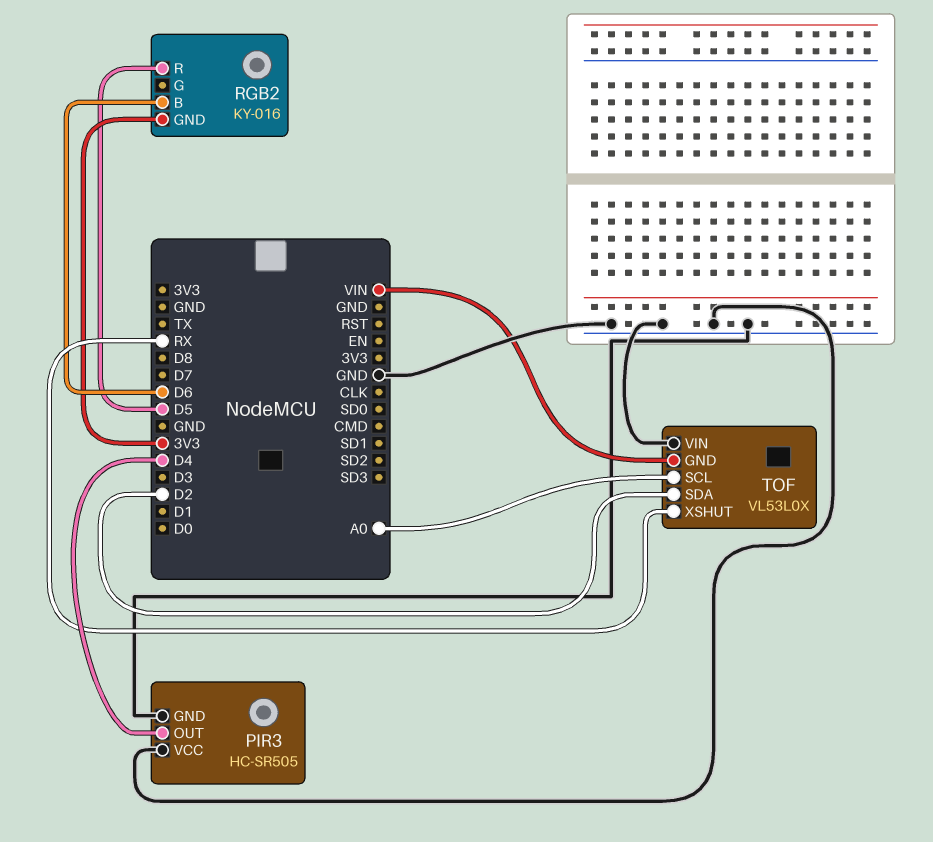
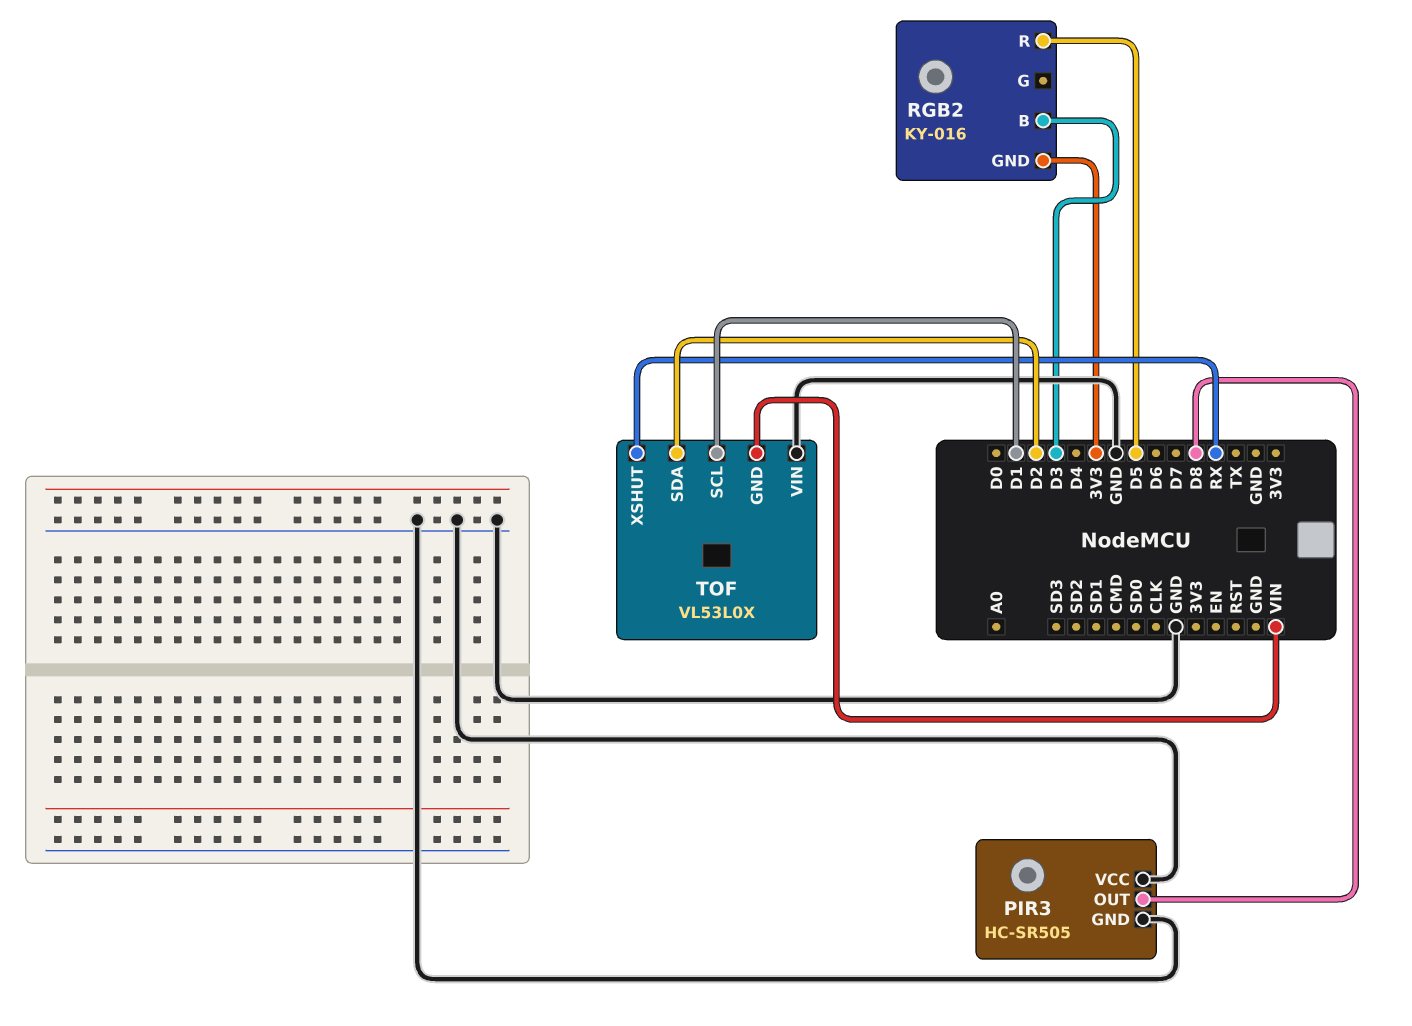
PIR3 pin OUT: D4 -> D8
RGB2 pin B: D6 -> D3
TOF pin SCL: A0 -> D1

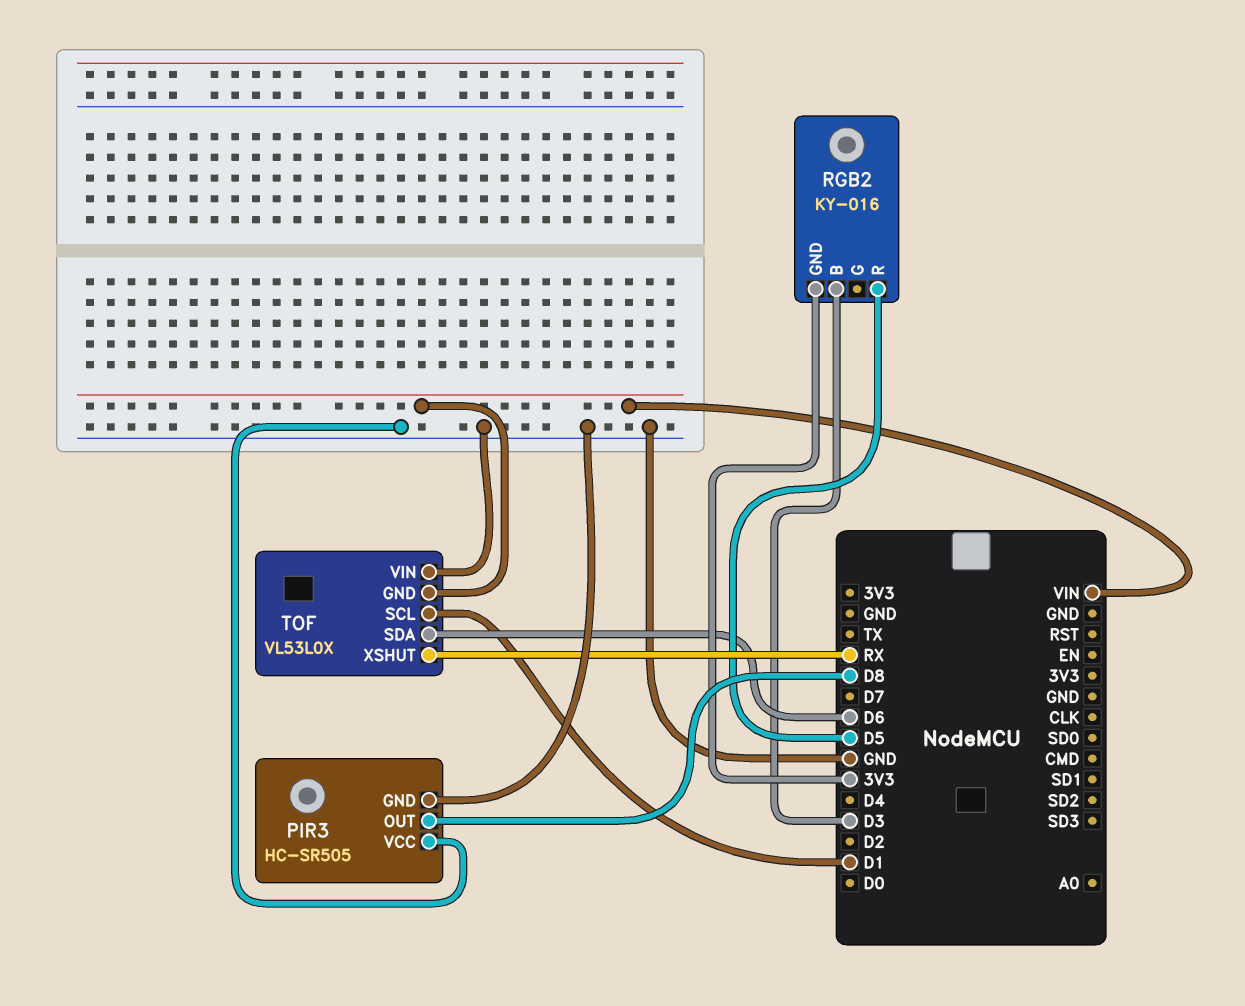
TOF pin SDA: D2 -> D6

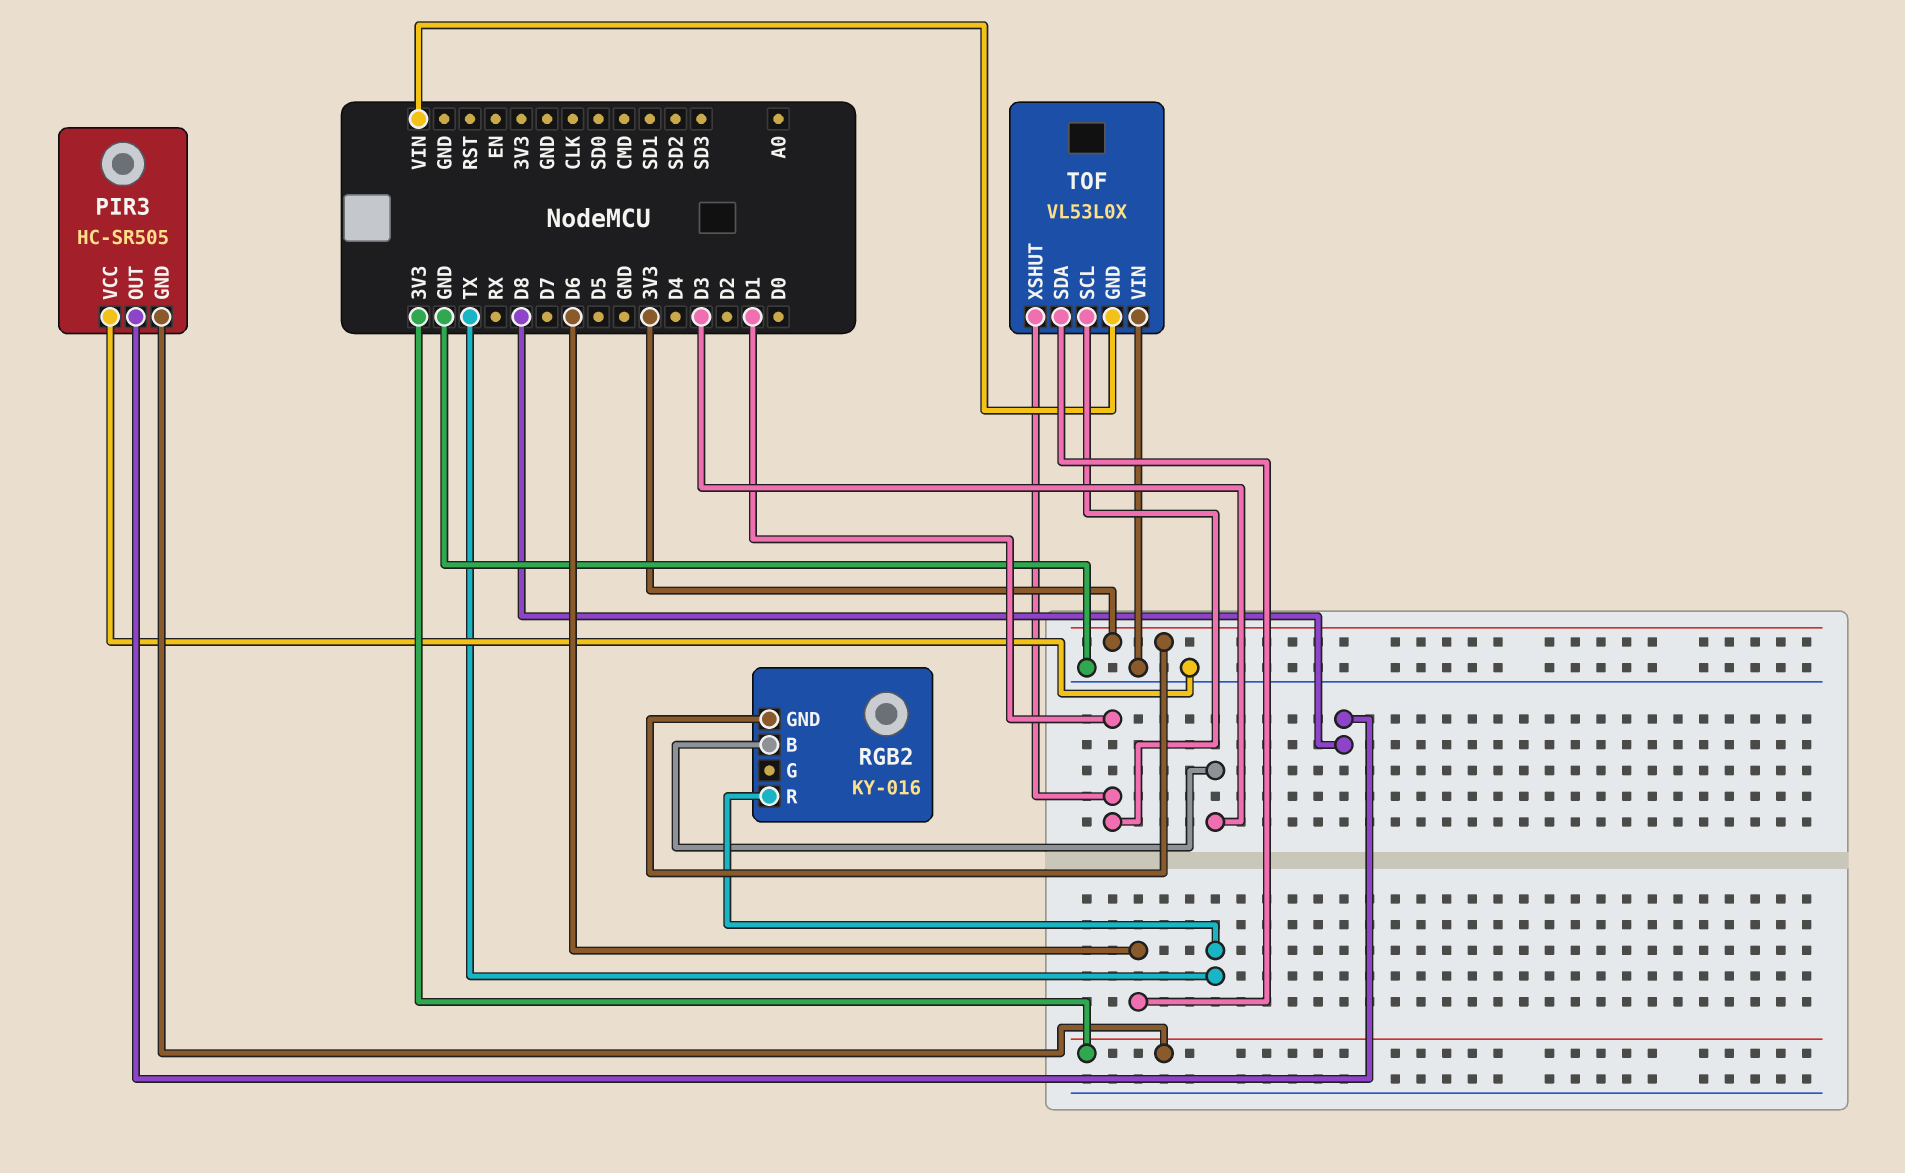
PIR3 pin GND: GND -> 3V3
RGB2 pin R: D5 -> TX
TOF pin XSHUT: RX -> D1

